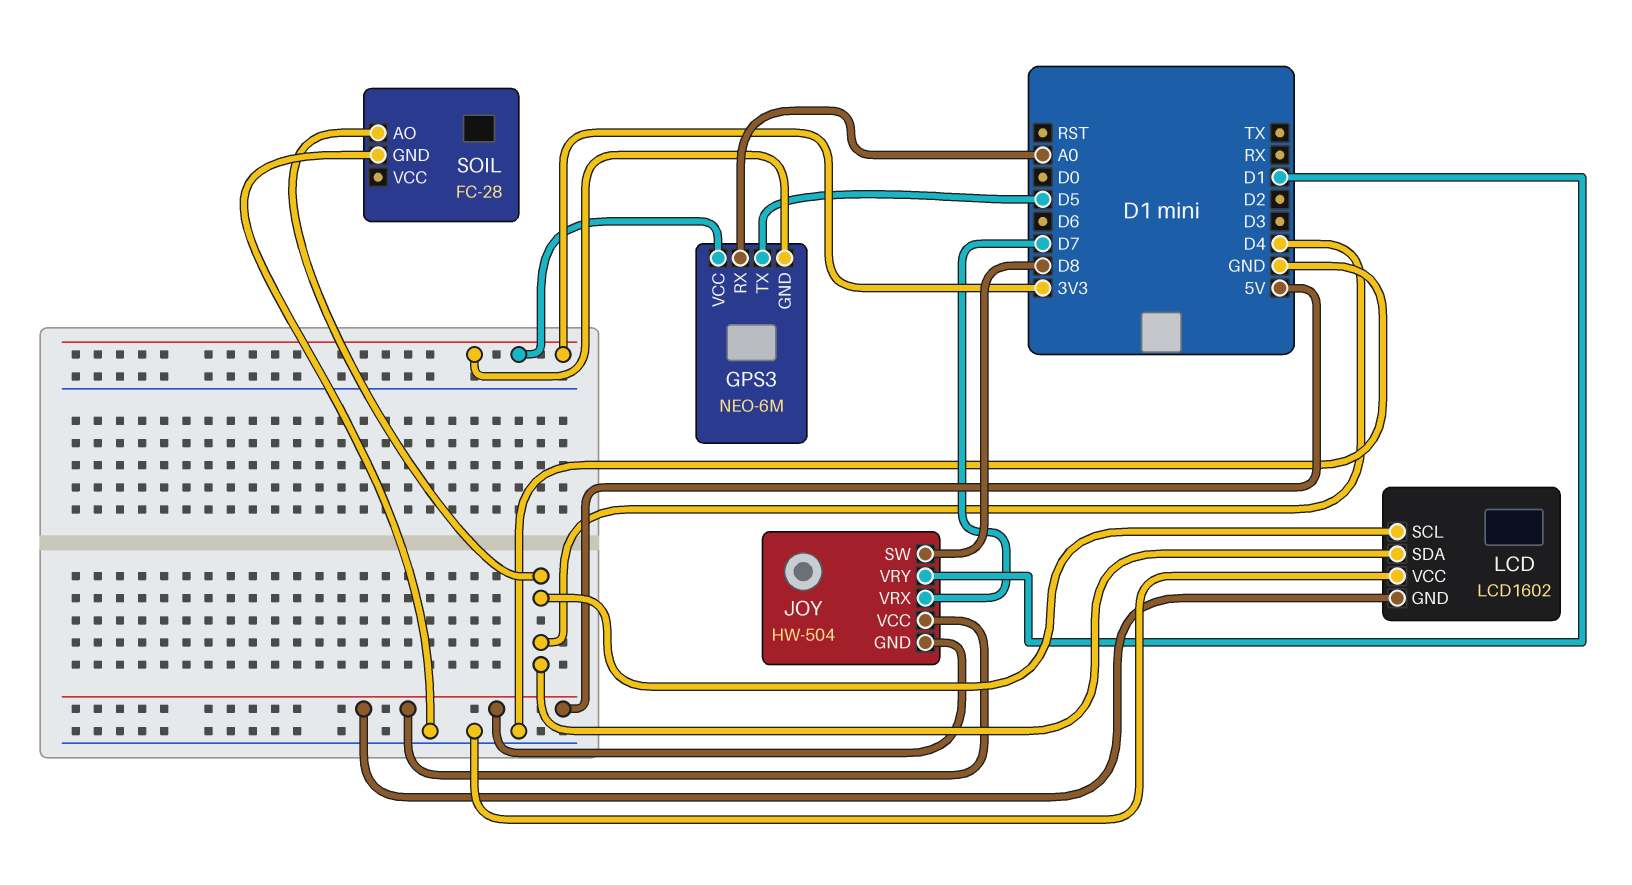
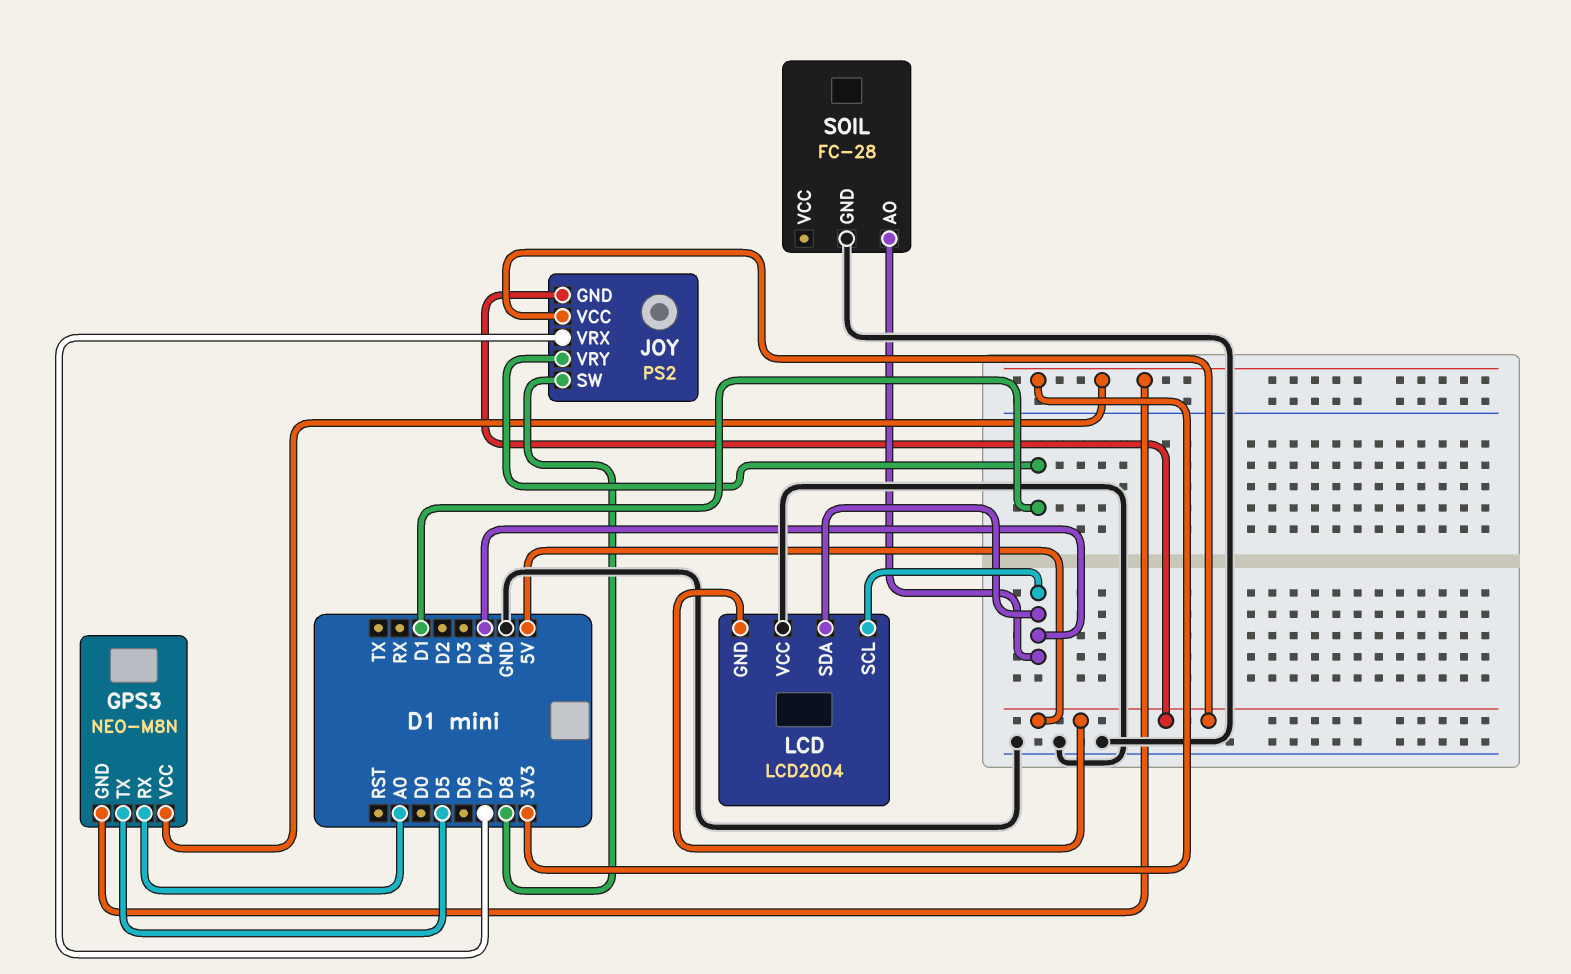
GPS3: NEO-6M -> NEO-M8N
JOY: HW-504 -> PS2
LCD: LCD1602 -> LCD2004

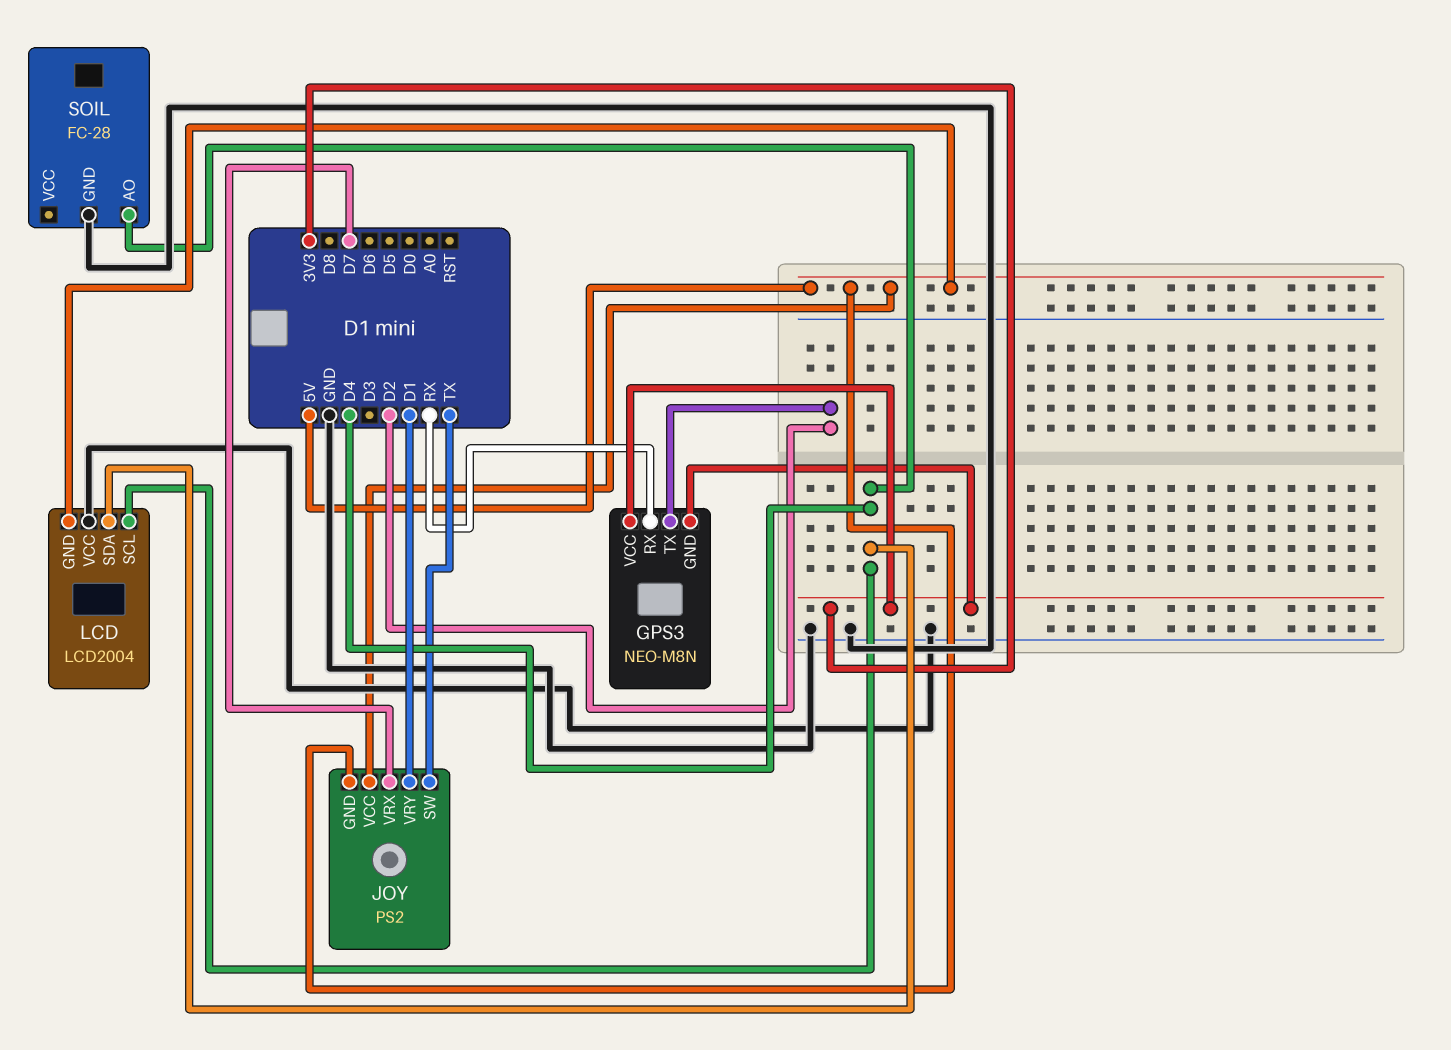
GPS3 pin RX: A0 -> RX
GPS3 pin TX: D5 -> D2
JOY pin SW: D8 -> TX

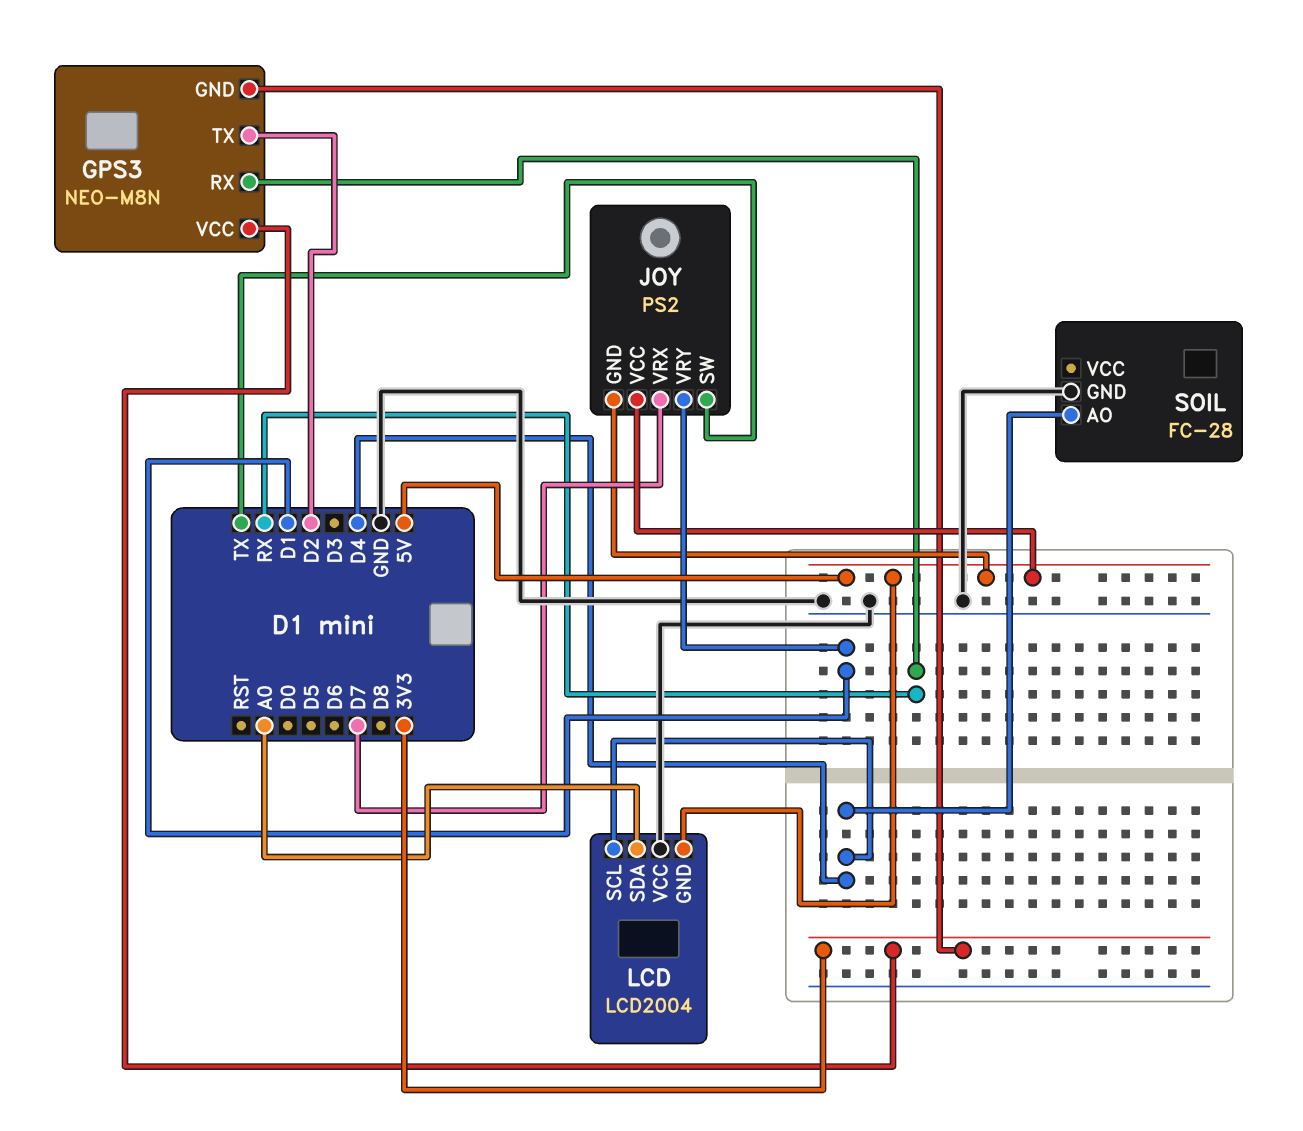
LCD pin SDA: D4 -> A0

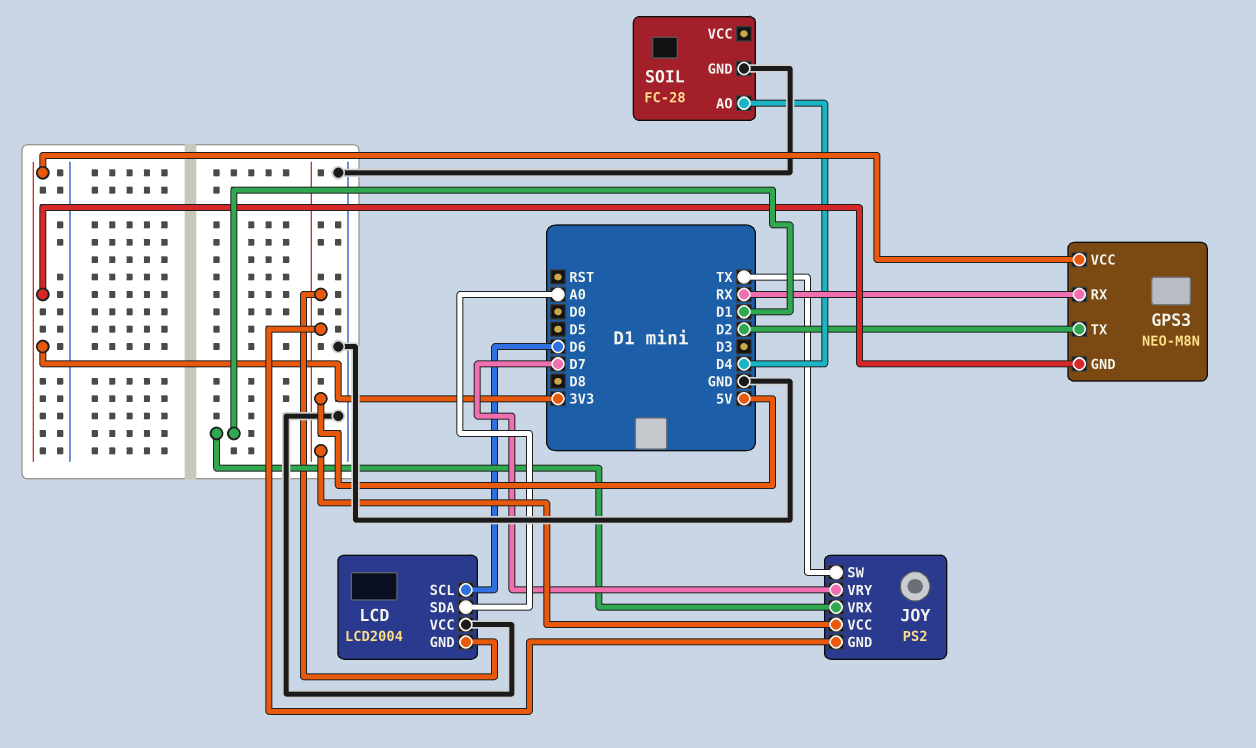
JOY pin VRX: D7 -> D1
JOY pin VRY: D1 -> D7
LCD pin SCL: D4 -> D6

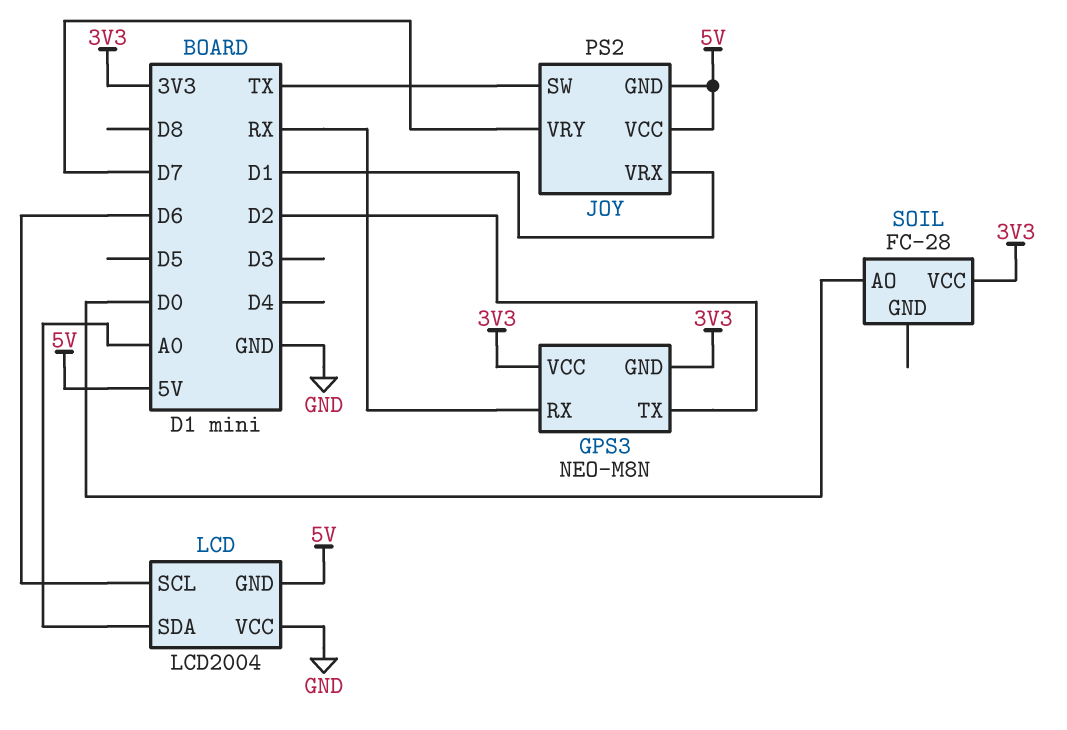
SOIL pin AO: D4 -> D0
SOIL pin GND: GND -> none
SOIL pin VCC: none -> 3V3

